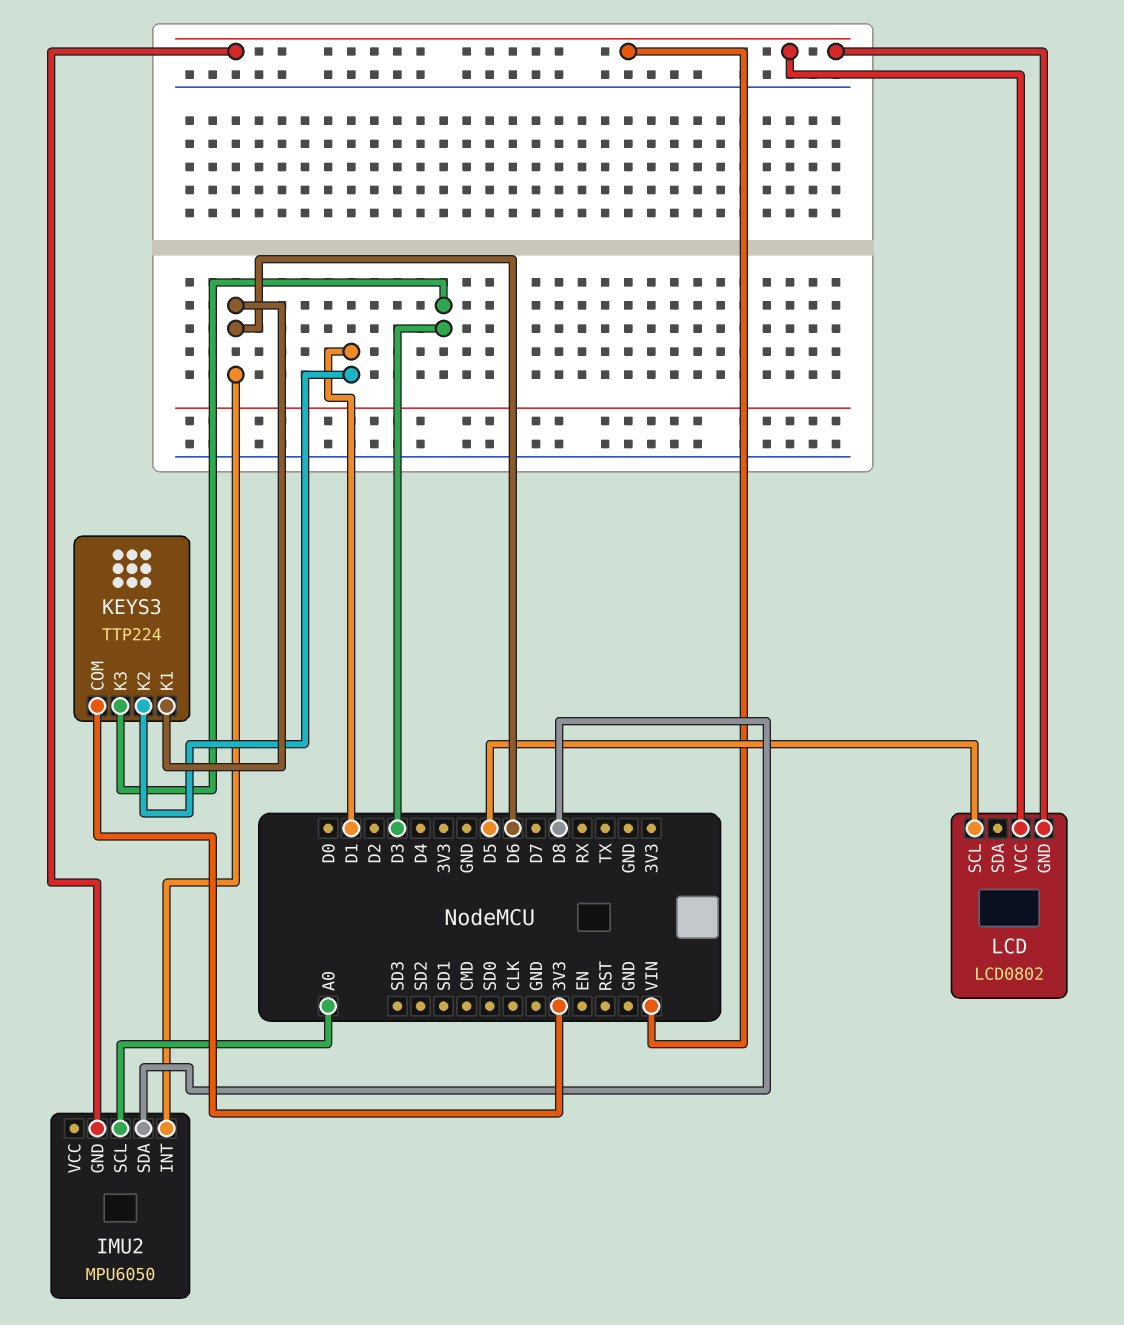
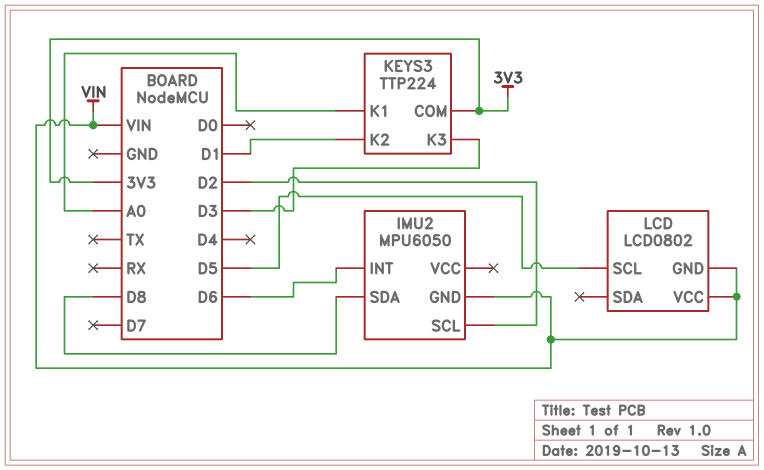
IMU2 pin SCL: A0 -> D2
KEYS3 pin K1: D6 -> A0

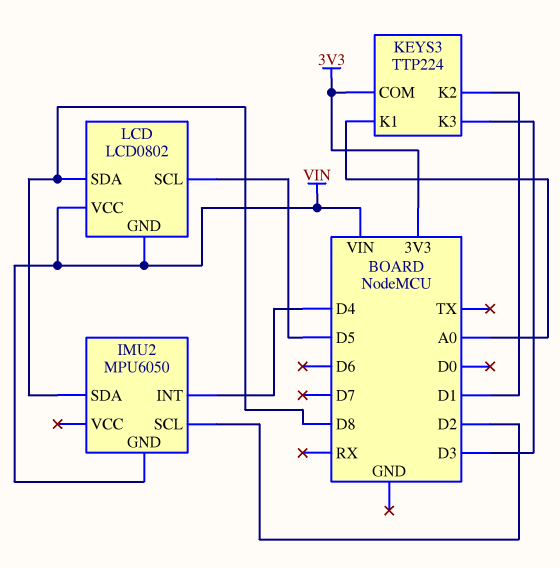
IMU2 pin INT: D6 -> D4
LCD pin SDA: none -> D8

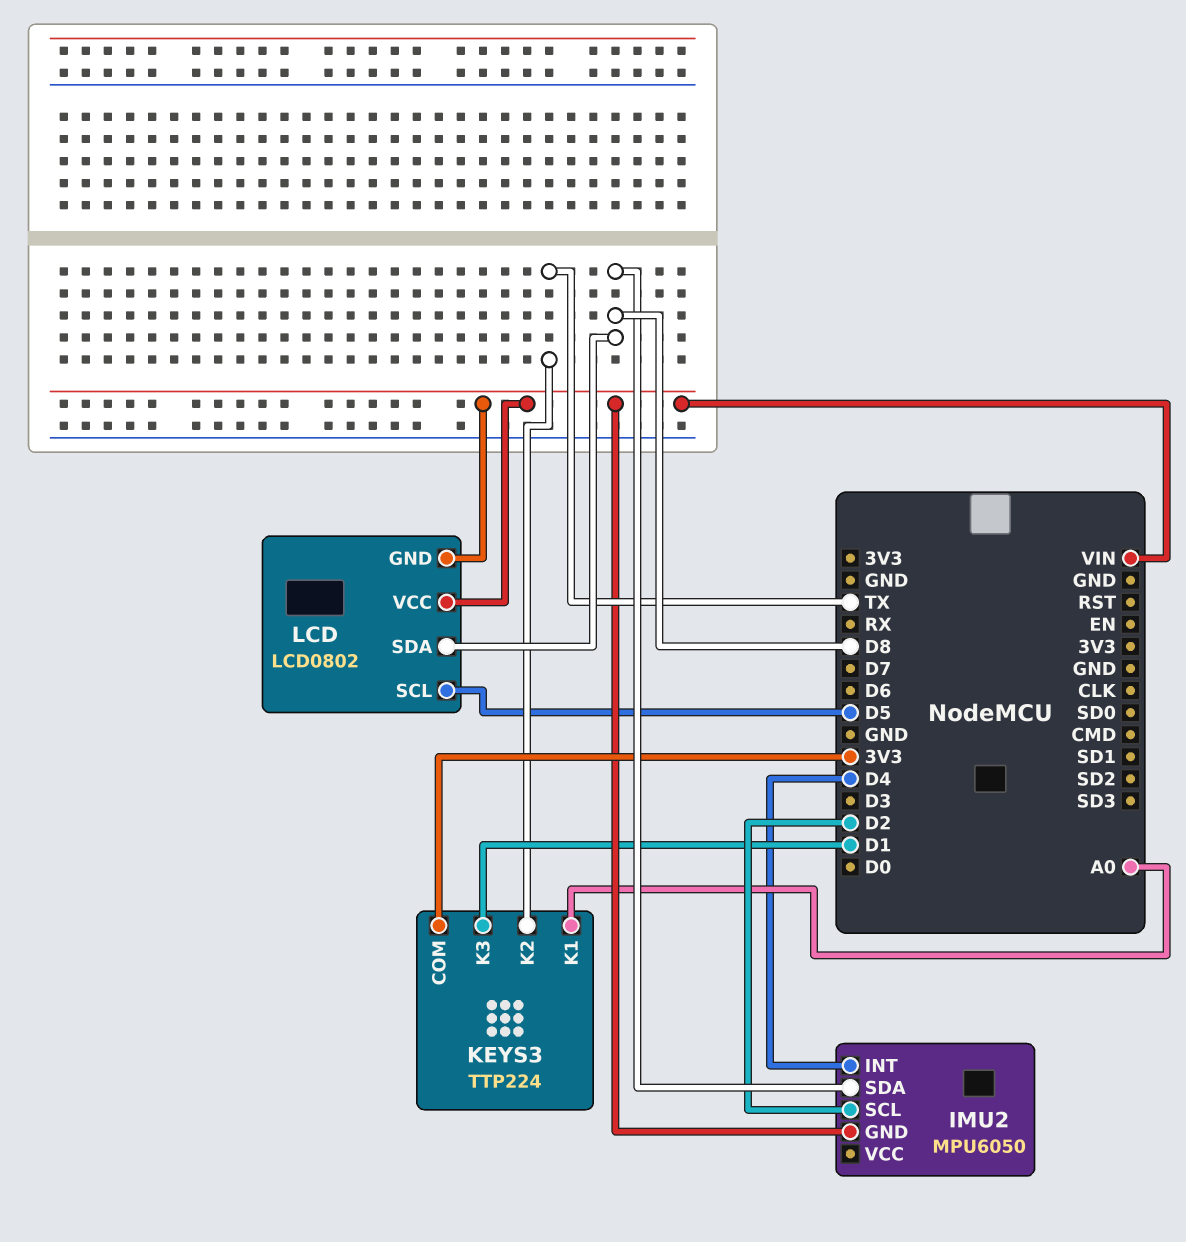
KEYS3 pin K2: D1 -> TX
KEYS3 pin K3: D3 -> D1

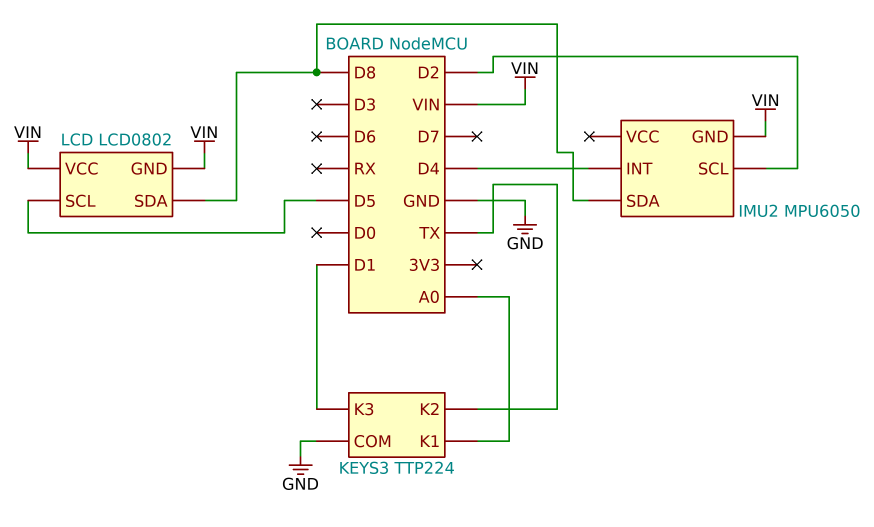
KEYS3 pin COM: 3V3 -> GND

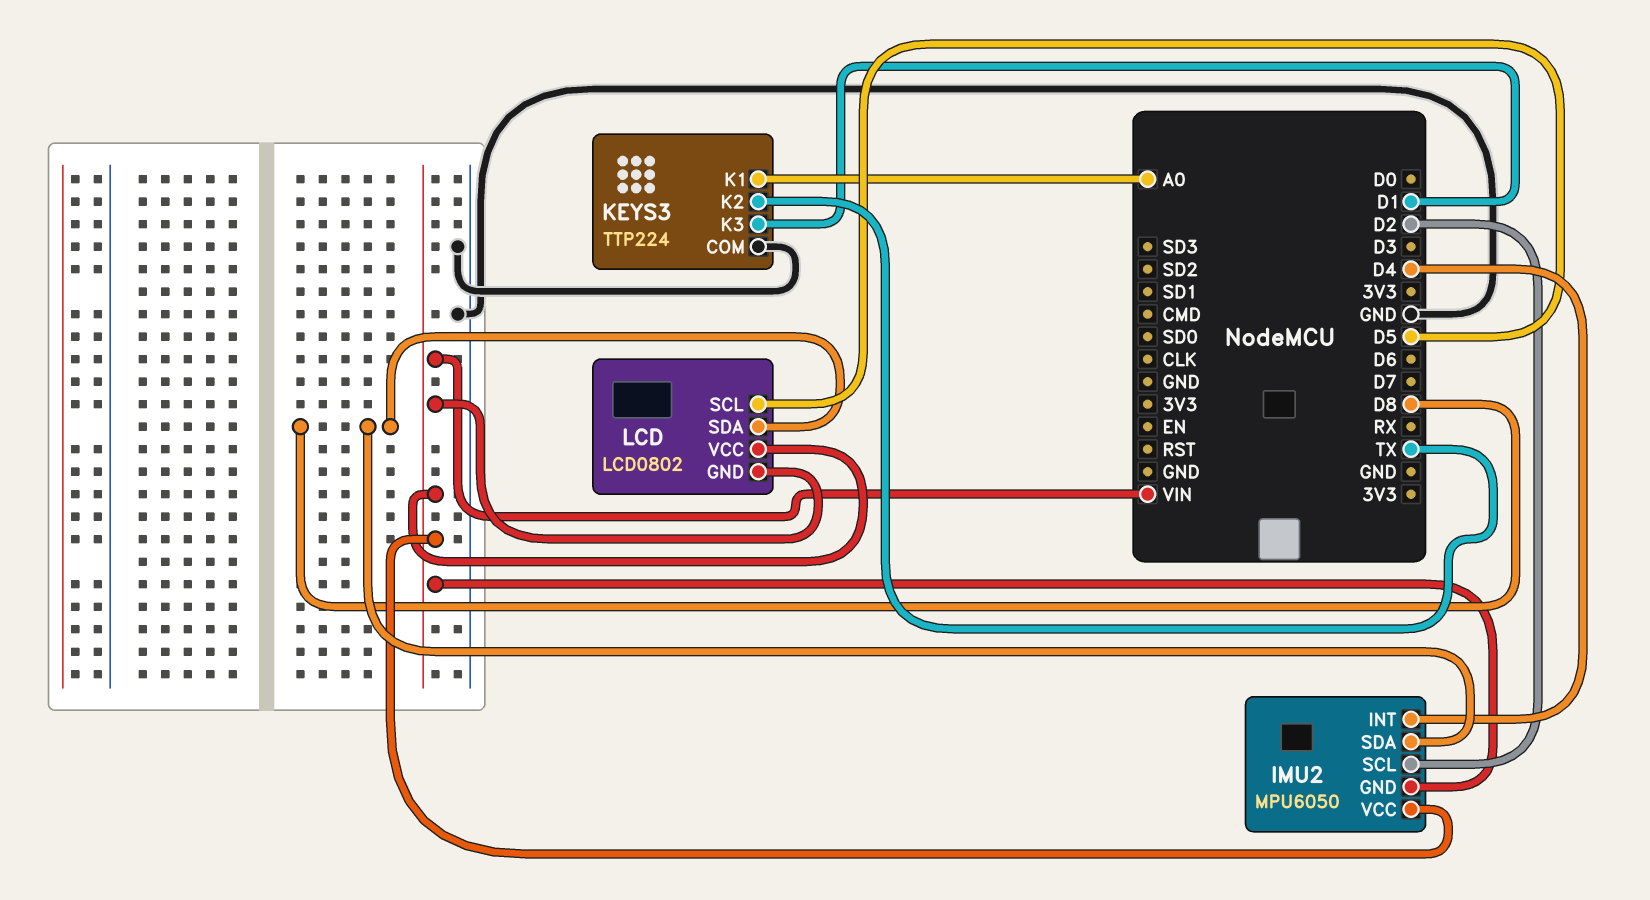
IMU2 pin VCC: none -> VIN

